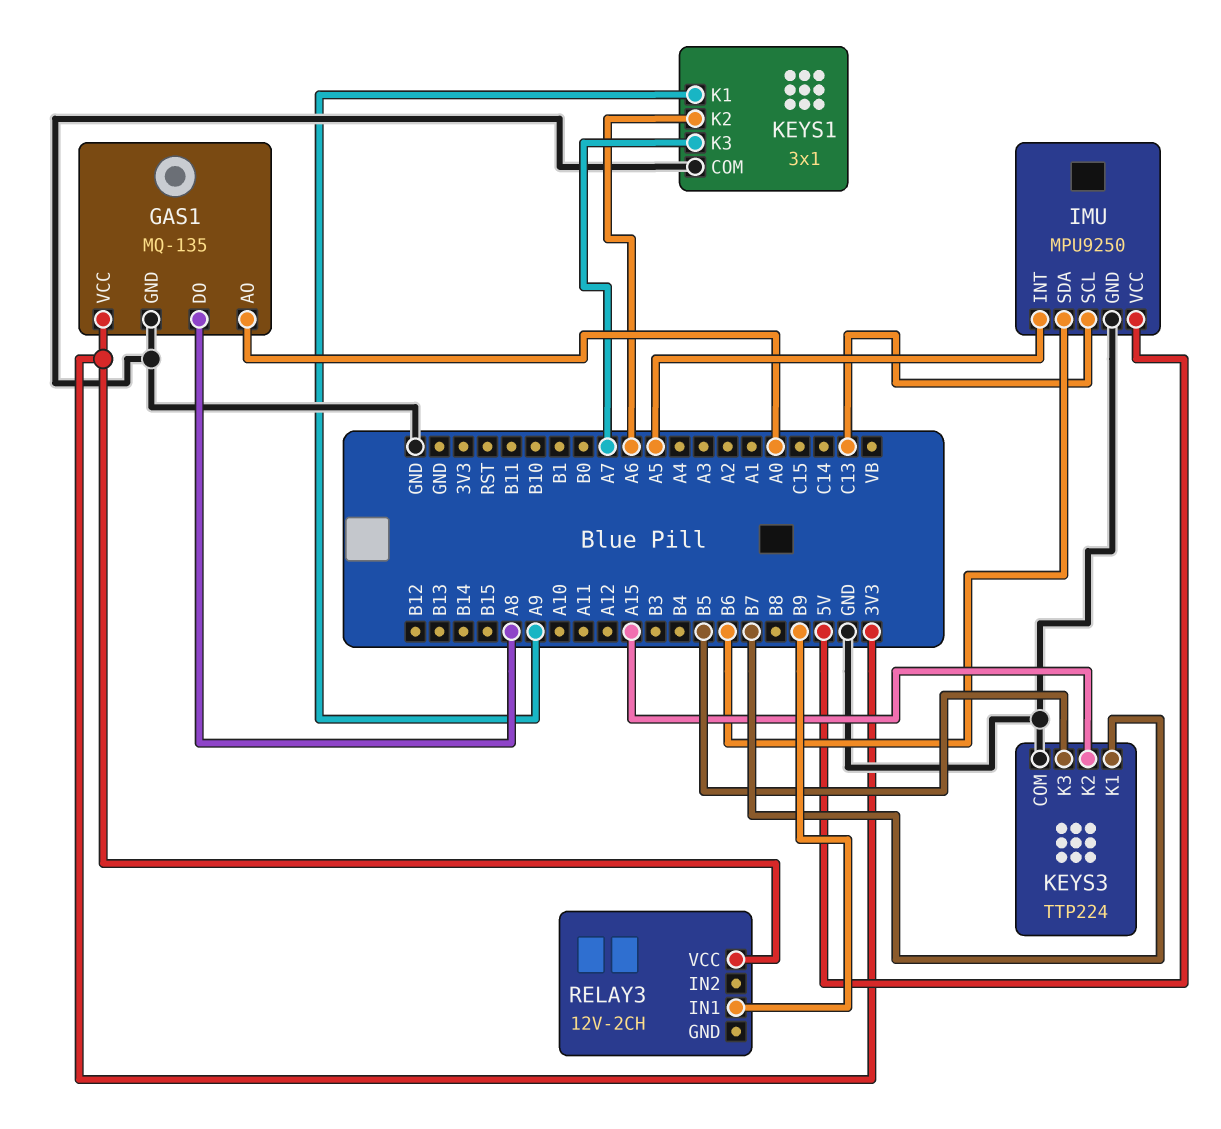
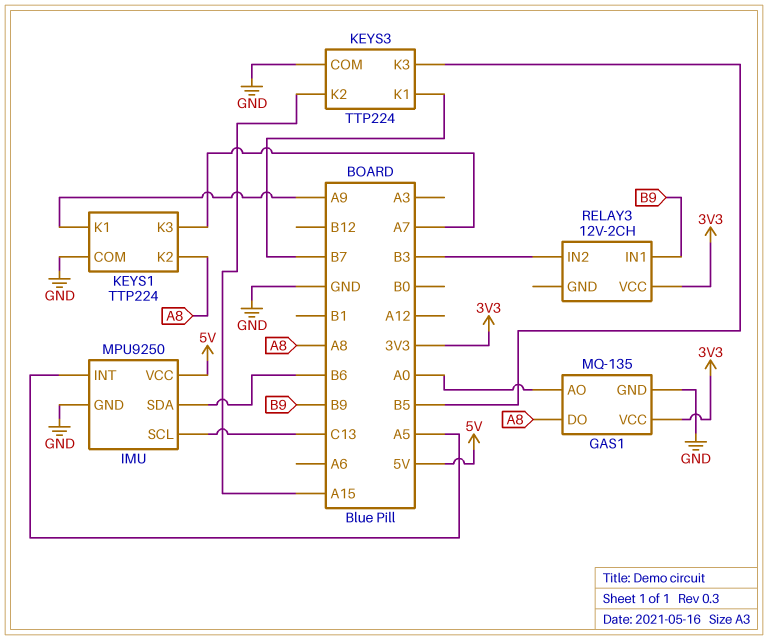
KEYS1: 3x1 -> TTP224
KEYS1 pin K2: A6 -> A8
RELAY3 pin IN2: none -> B3

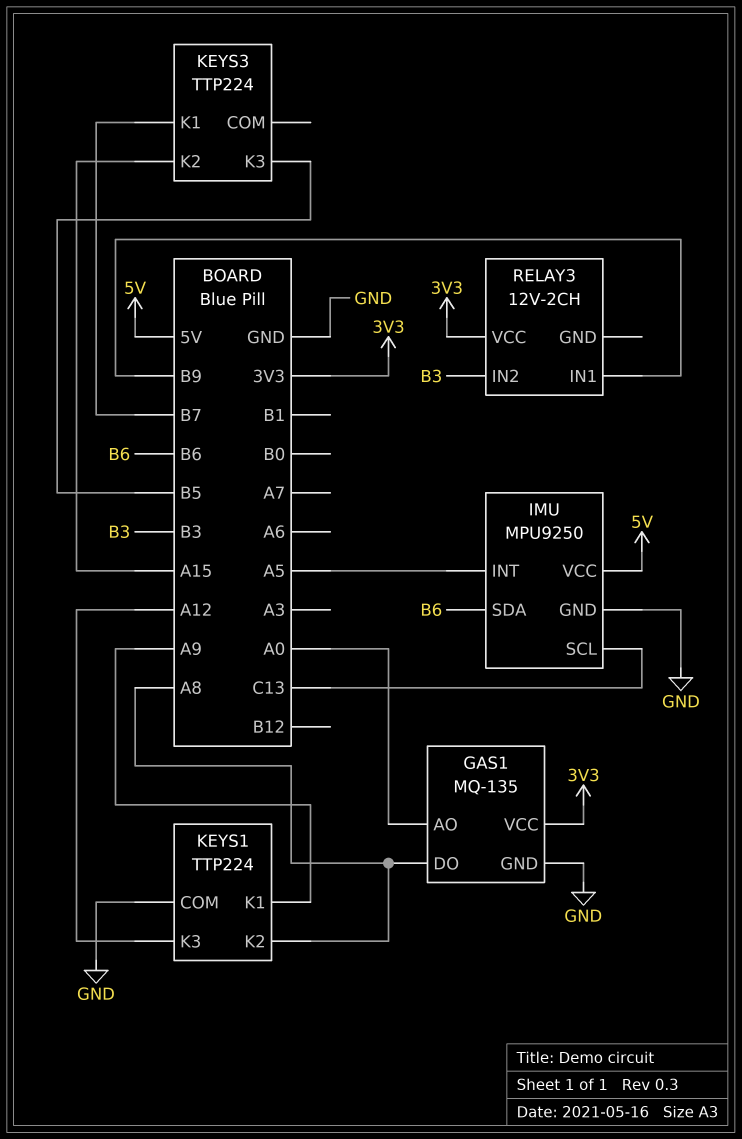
KEYS1 pin K3: A7 -> A12
KEYS3 pin COM: GND -> none

